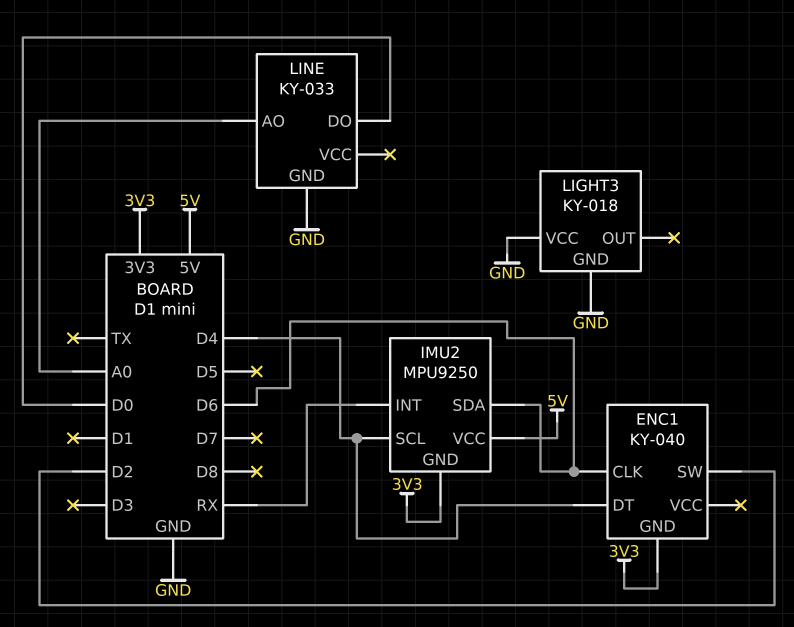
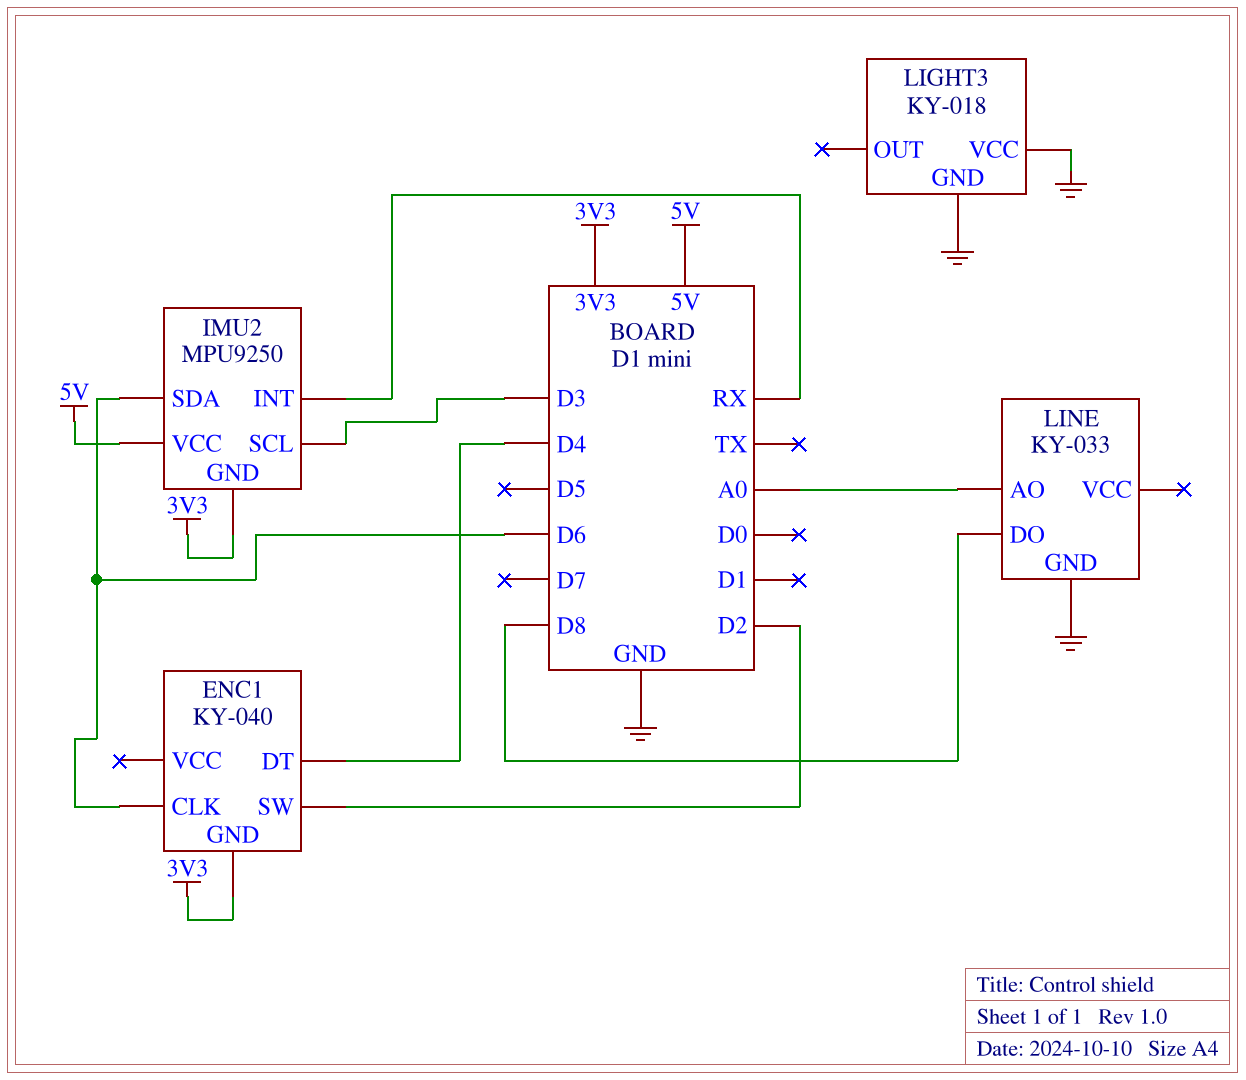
IMU2 pin SCL: D4 -> D3
LINE pin DO: D0 -> D8

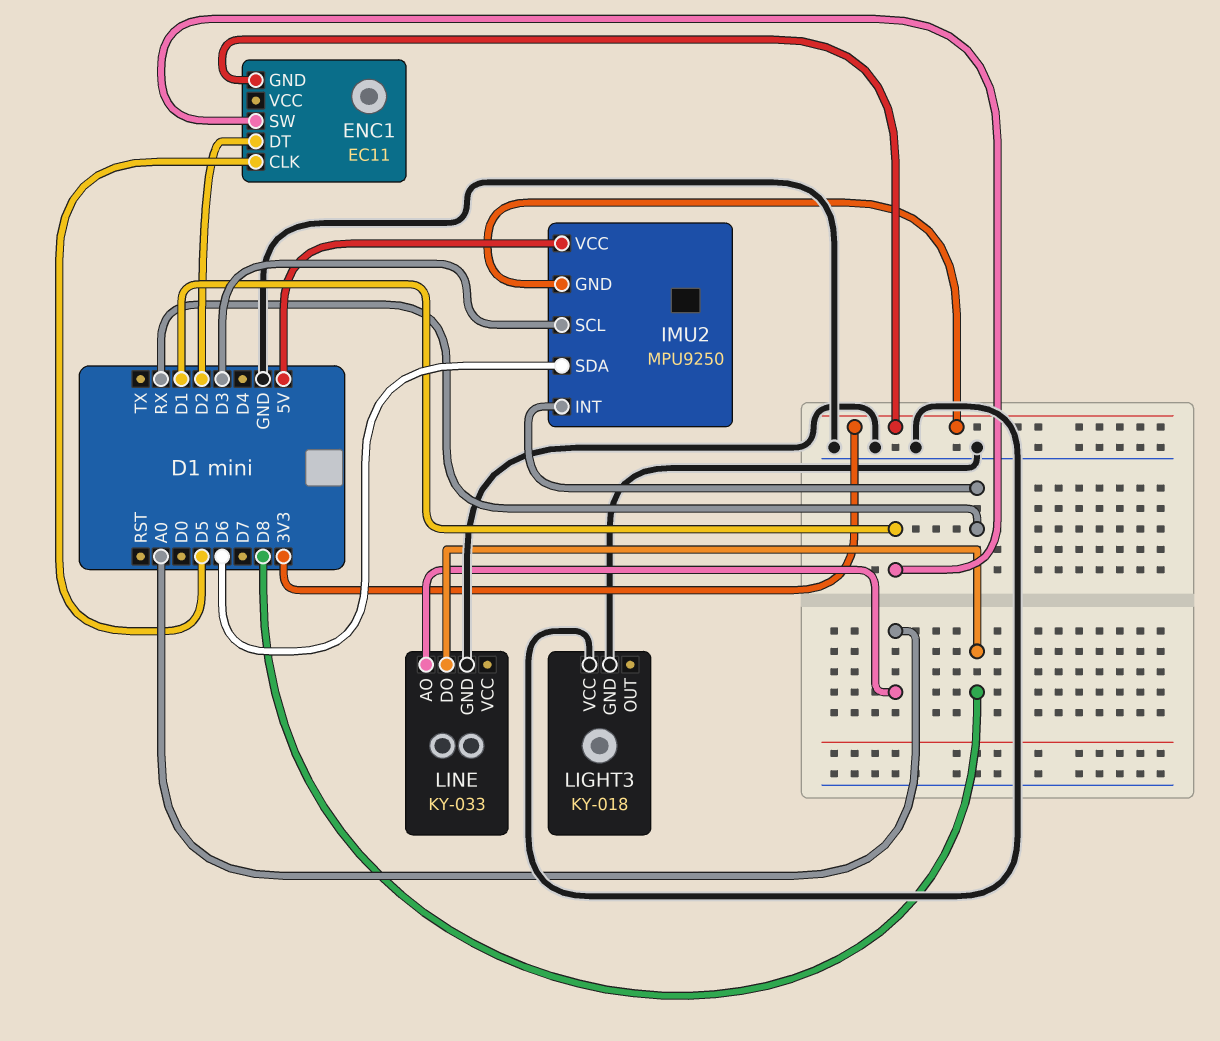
ENC1: KY-040 -> EC11
ENC1 pin CLK: D6 -> D5
ENC1 pin DT: D4 -> D2
ENC1 pin SW: D2 -> D1

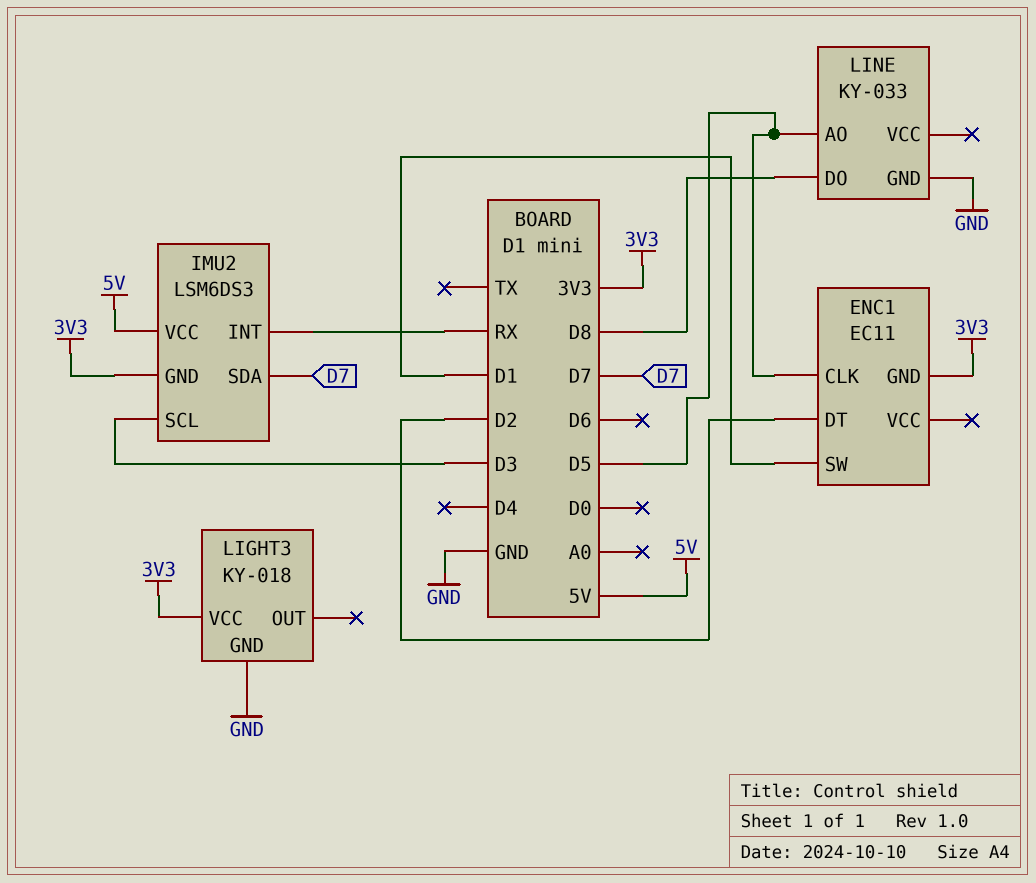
IMU2: MPU9250 -> LSM6DS3
IMU2 pin SDA: D6 -> D7
LIGHT3 pin VCC: GND -> 3V3
LINE pin AO: A0 -> D5

